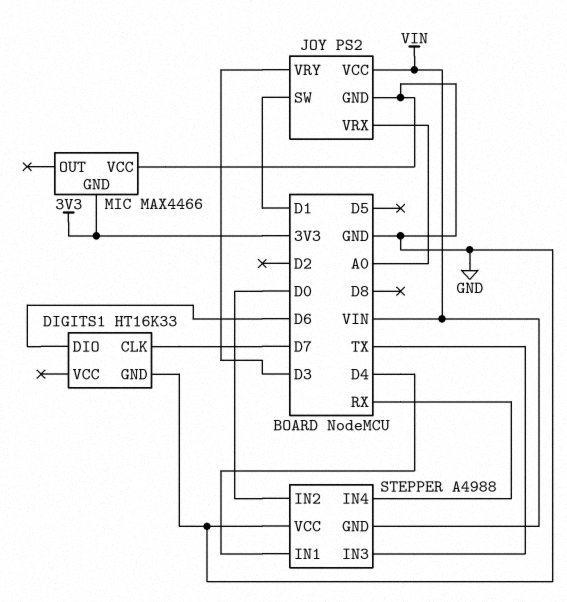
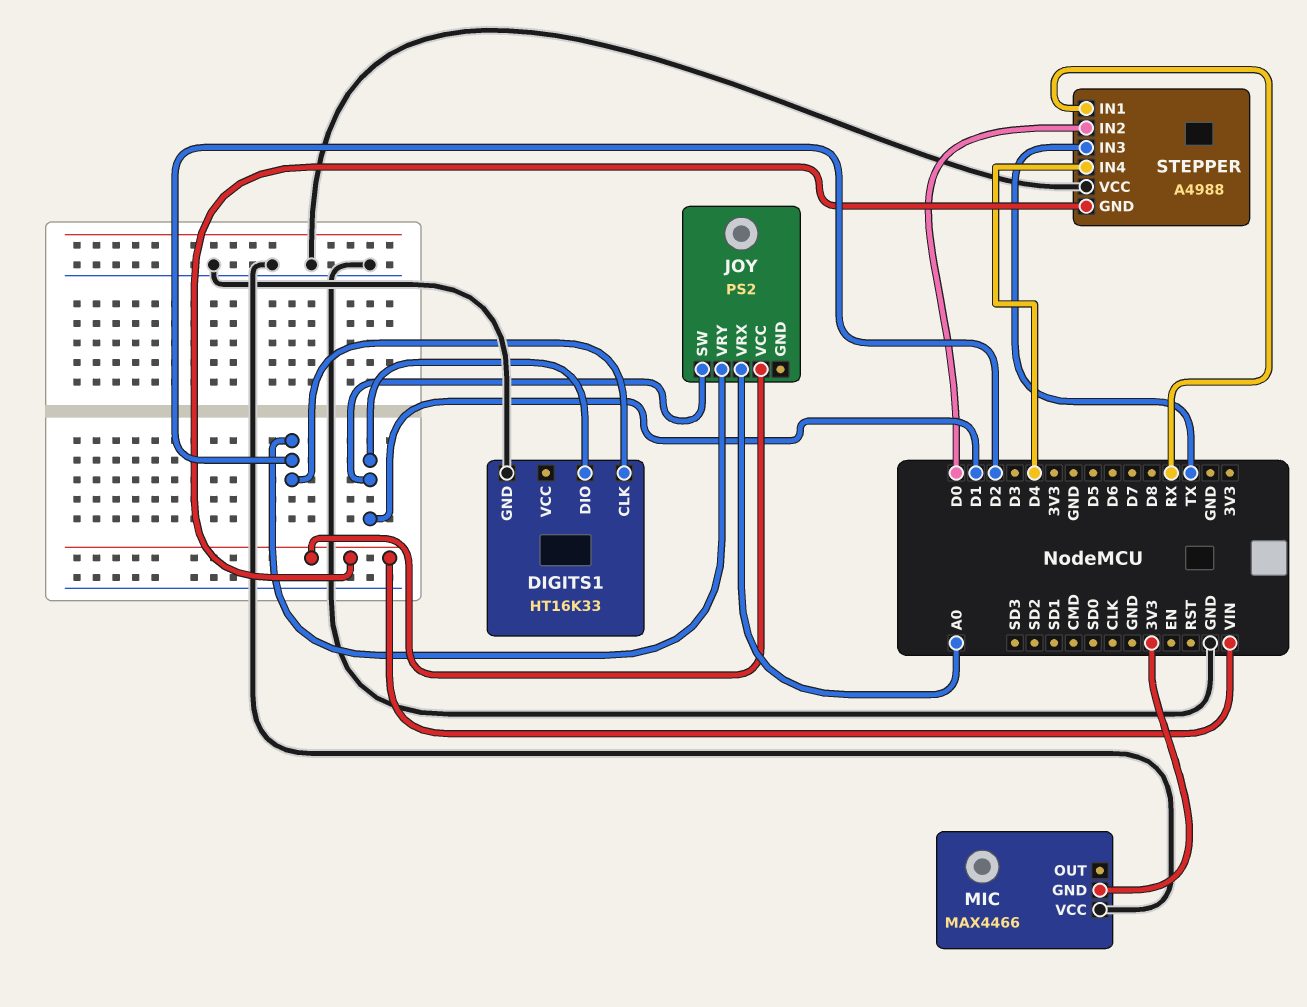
DIGITS1 pin CLK: D7 -> D2
DIGITS1 pin DIO: D6 -> D1
JOY pin GND: GND -> none
JOY pin VRY: D3 -> D2
STEPPER pin IN1: D4 -> RX
STEPPER pin IN4: RX -> D4

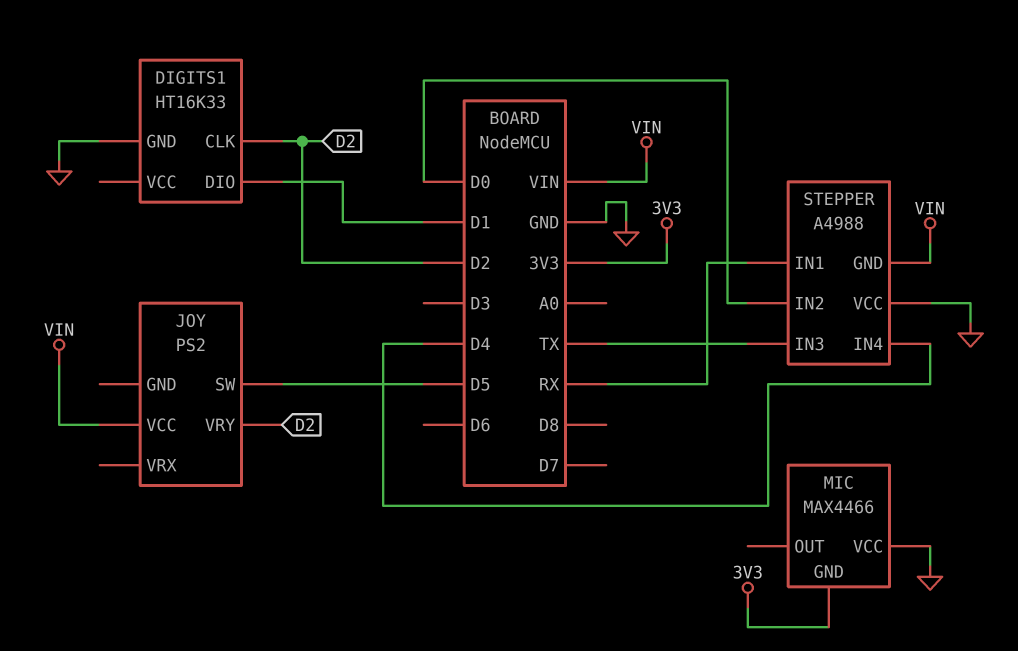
JOY pin SW: D1 -> D5
JOY pin VRX: A0 -> none

